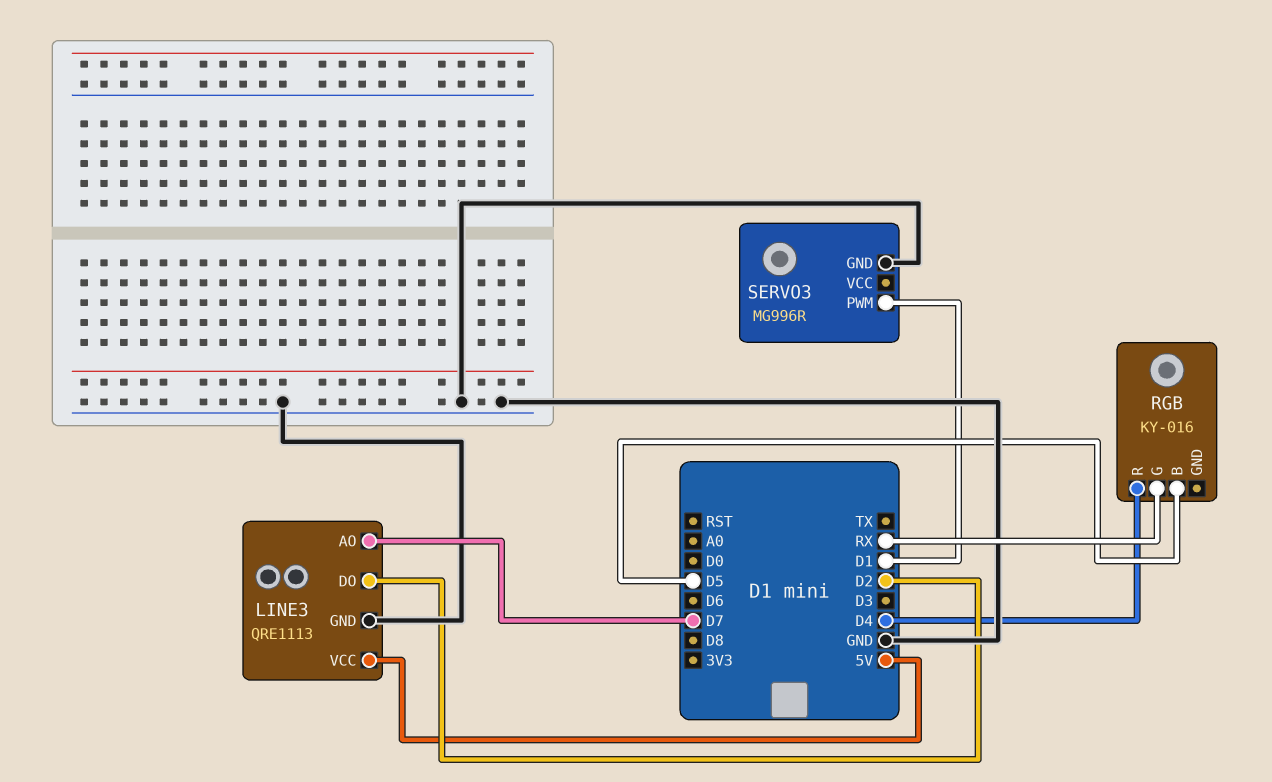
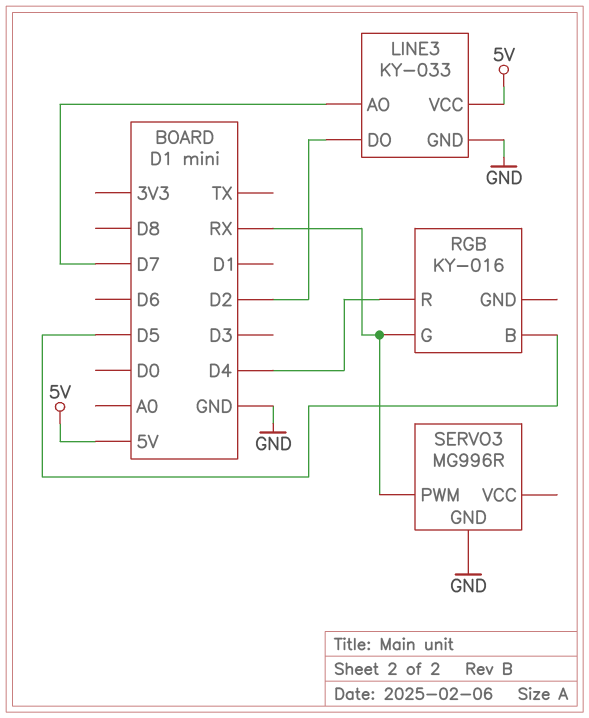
LINE3: QRE1113 -> KY-033
SERVO3 pin PWM: D1 -> RX

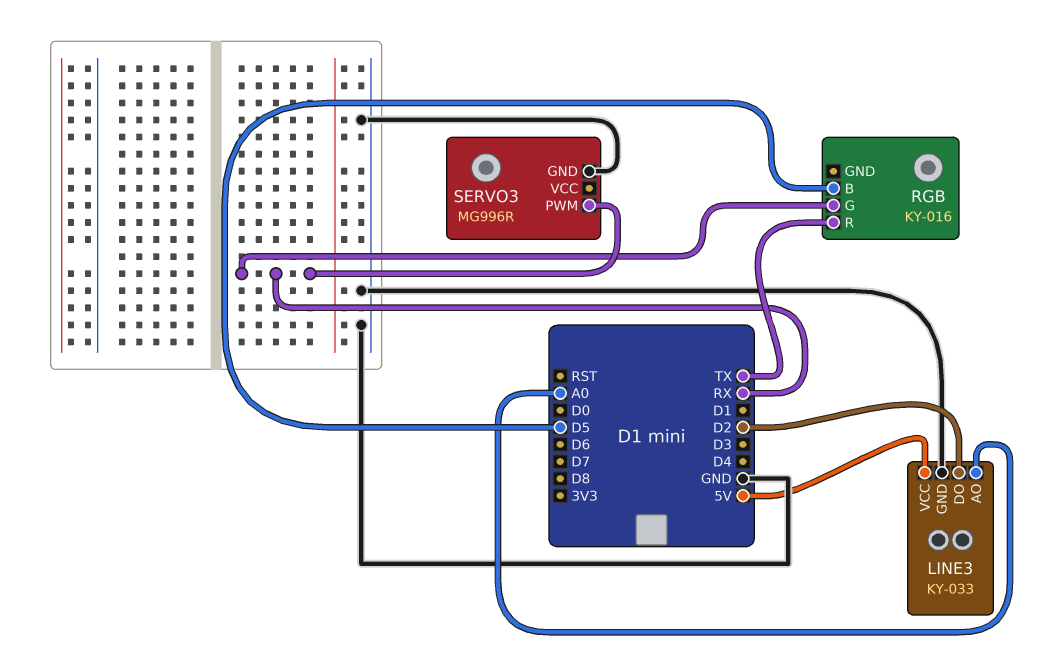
LINE3 pin AO: D7 -> A0
RGB pin R: D4 -> TX

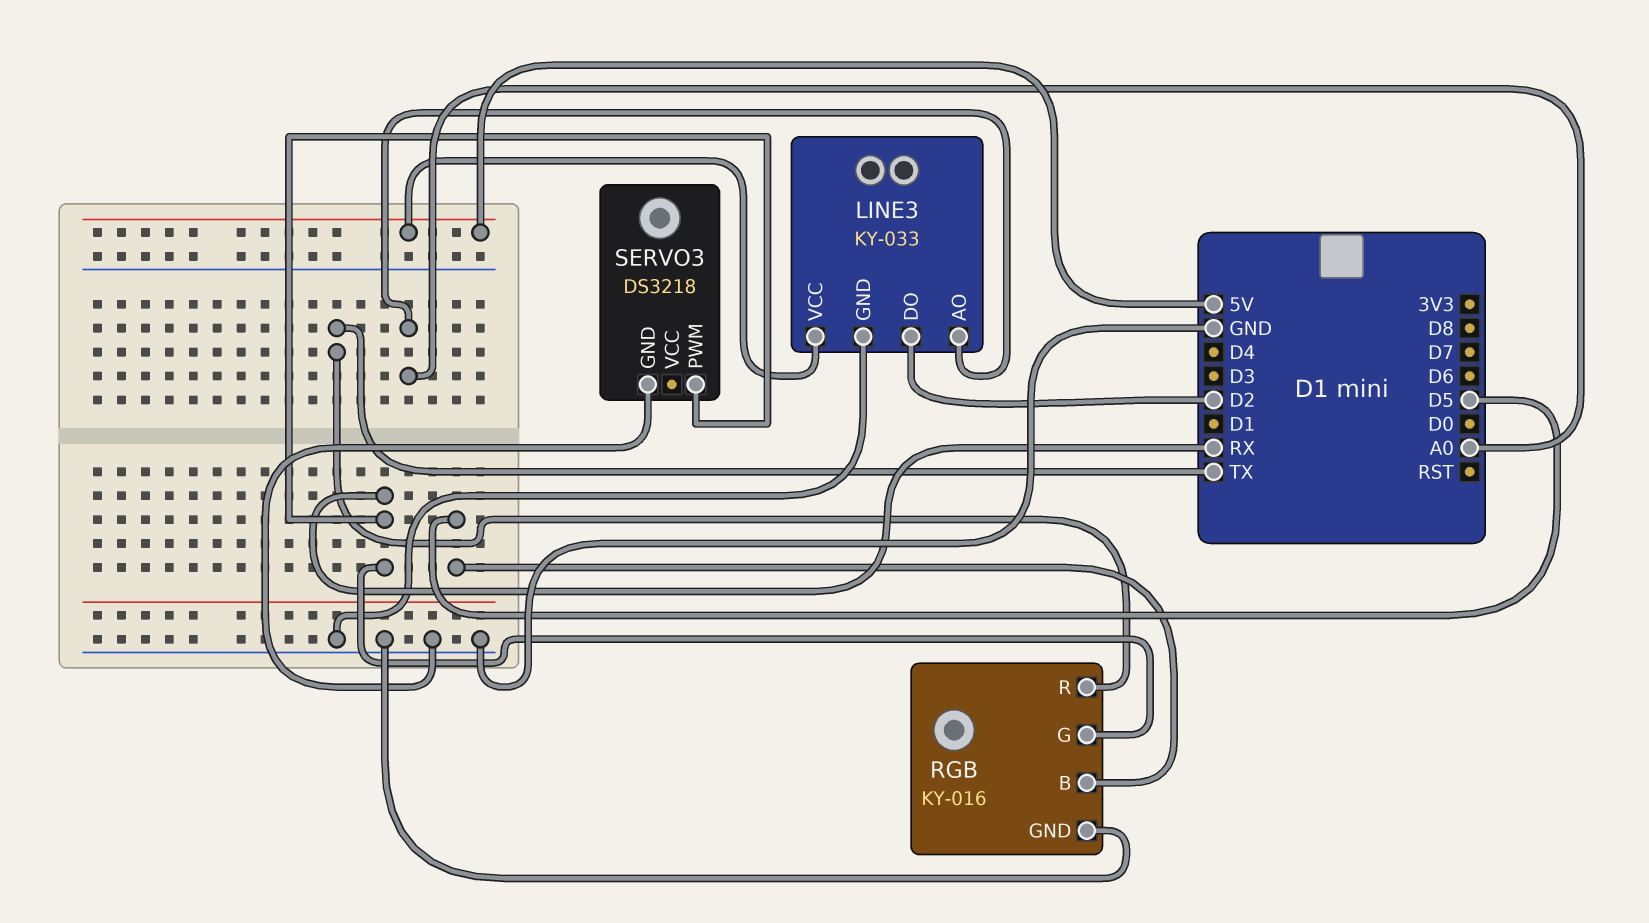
RGB pin GND: none -> GND
SERVO3: MG996R -> DS3218

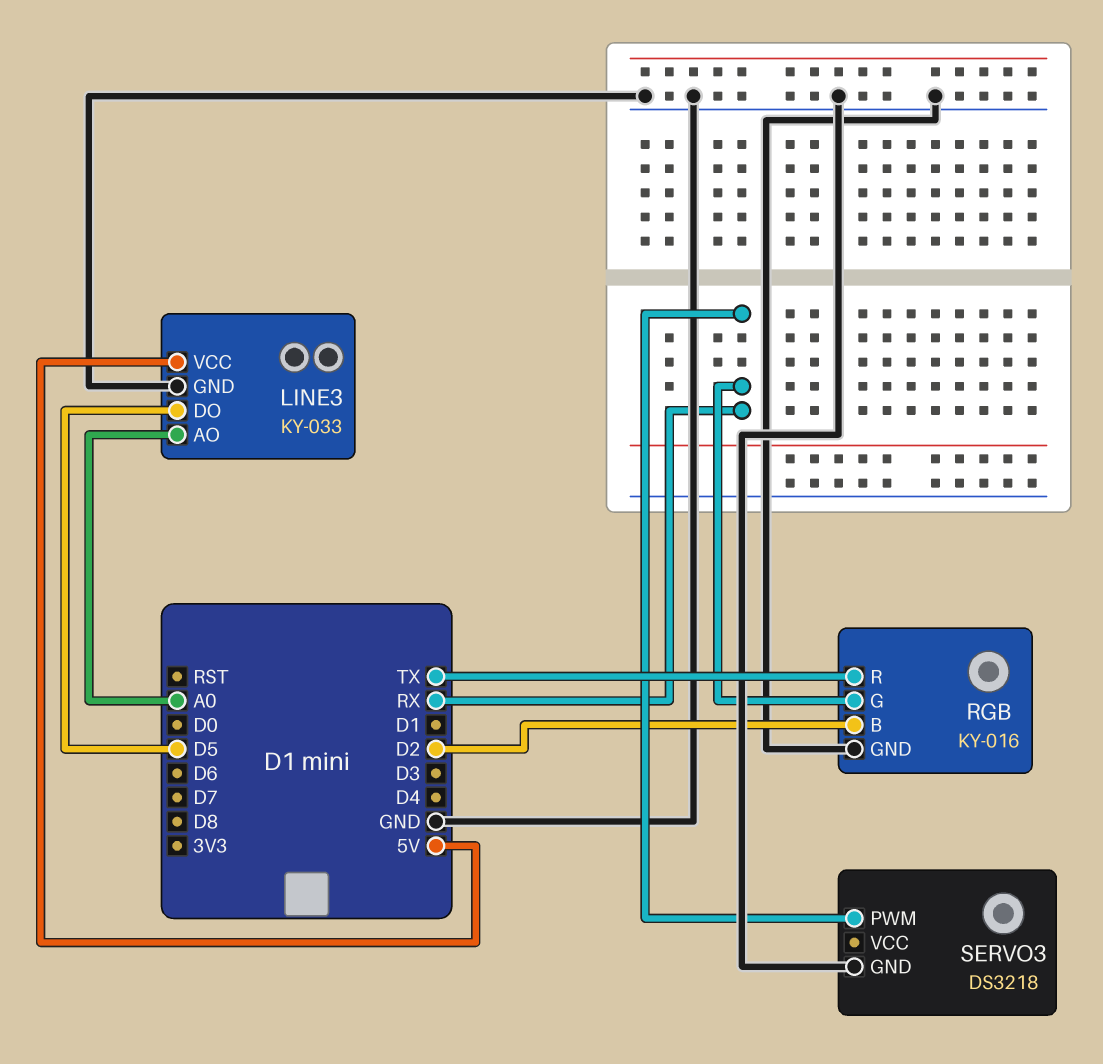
LINE3 pin DO: D2 -> D5
RGB pin B: D5 -> D2

